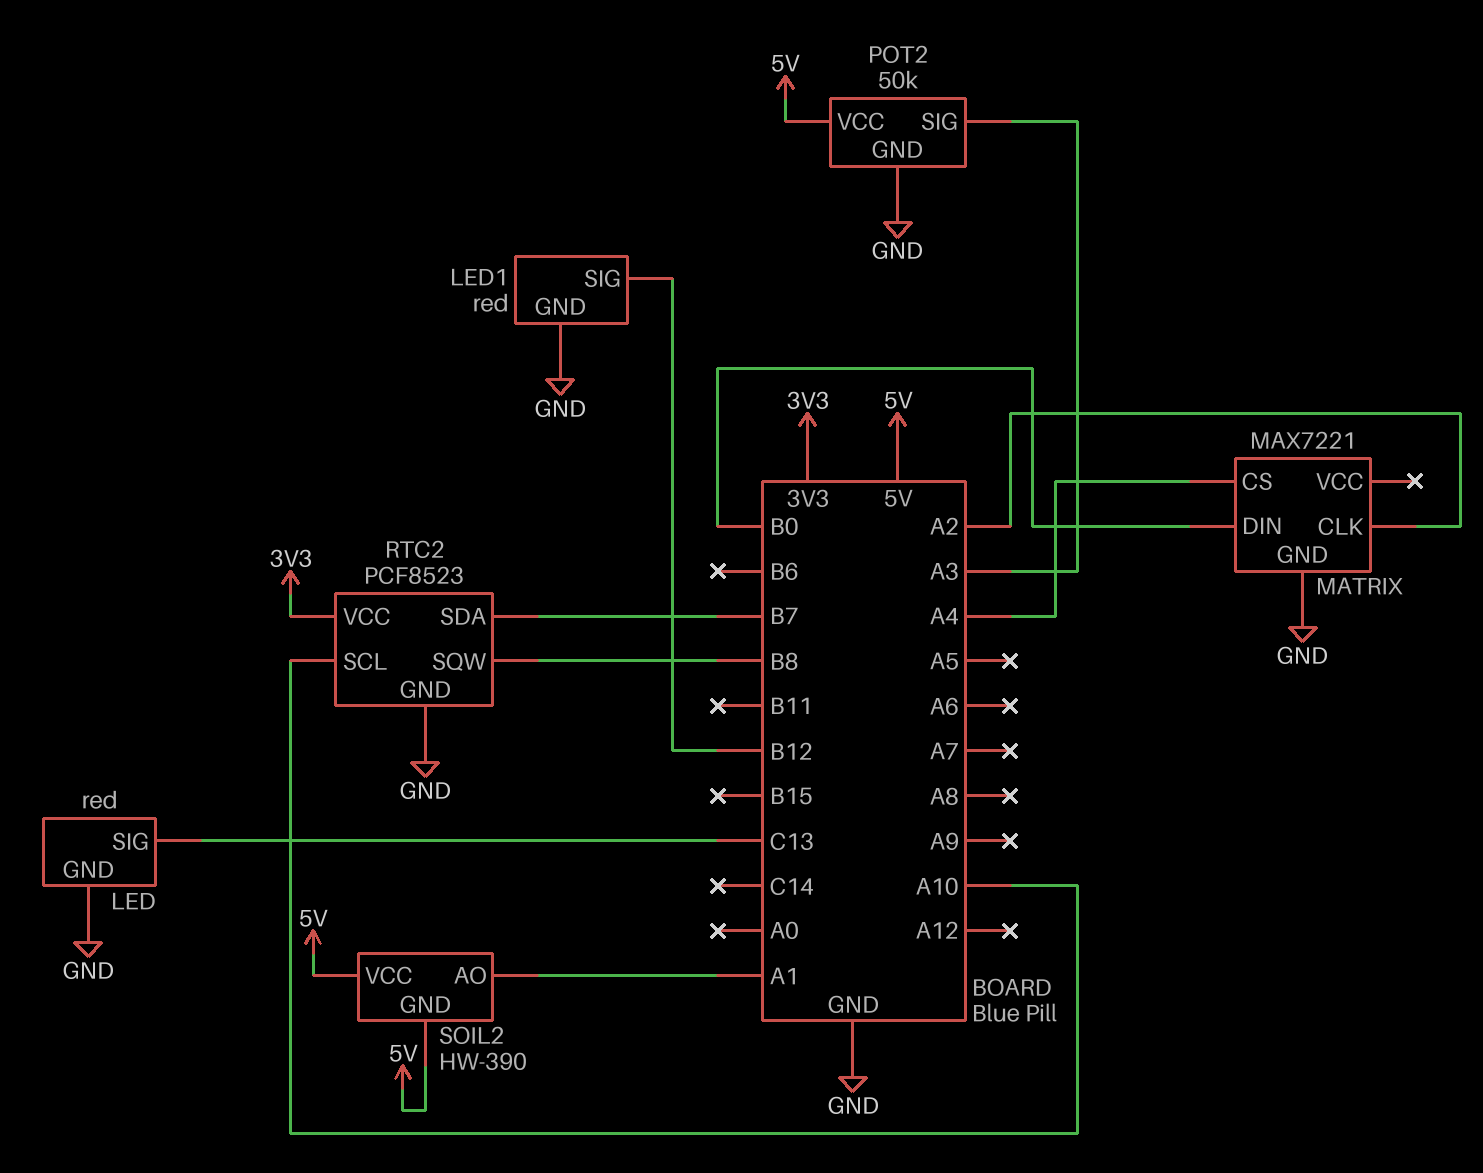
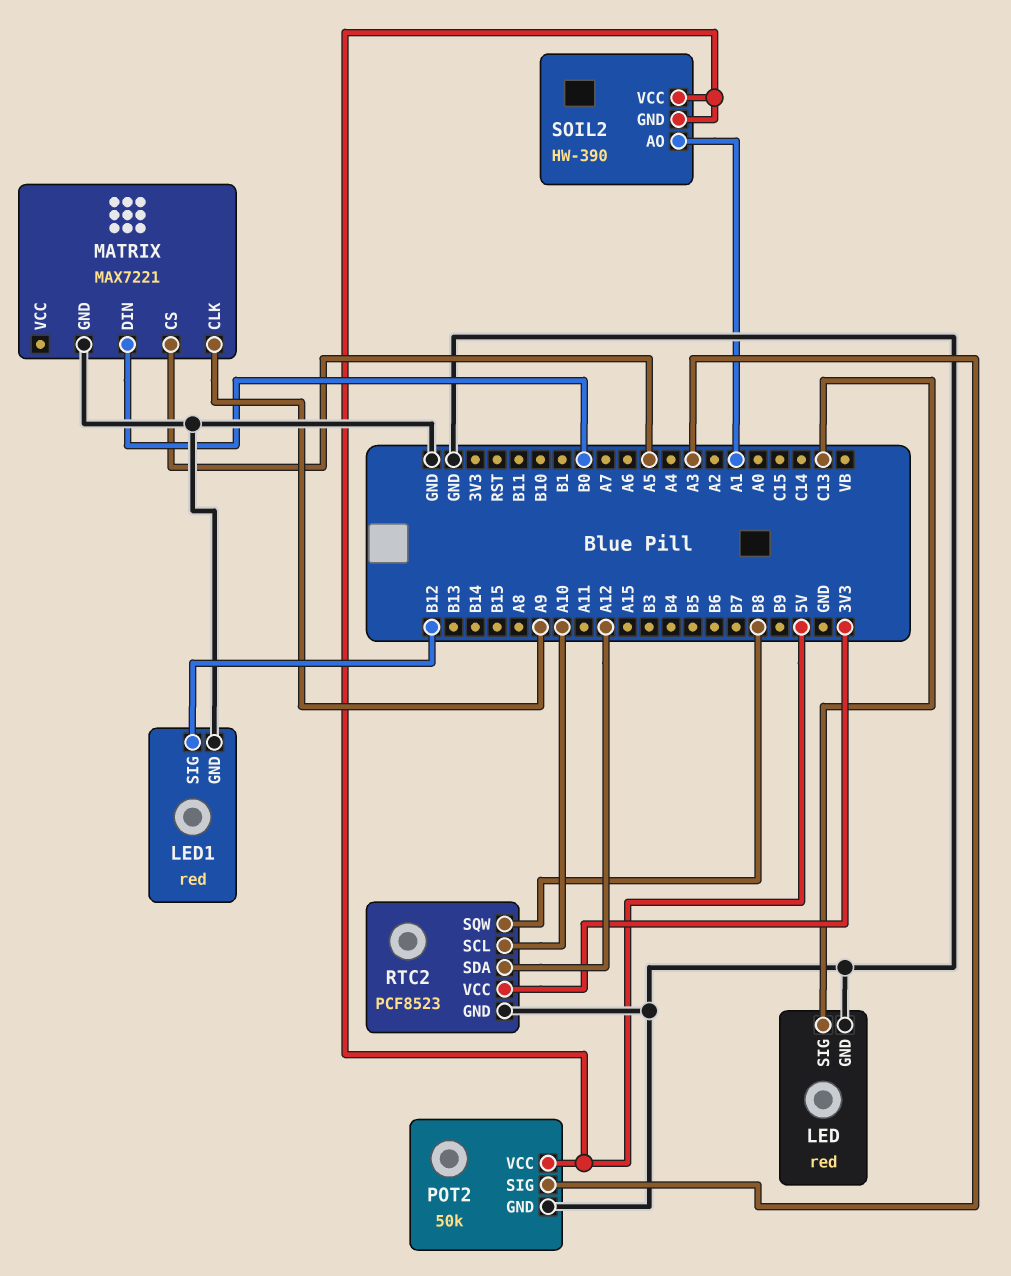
MATRIX pin CLK: A2 -> A9
MATRIX pin CS: A4 -> A5
RTC2 pin SDA: B7 -> A12

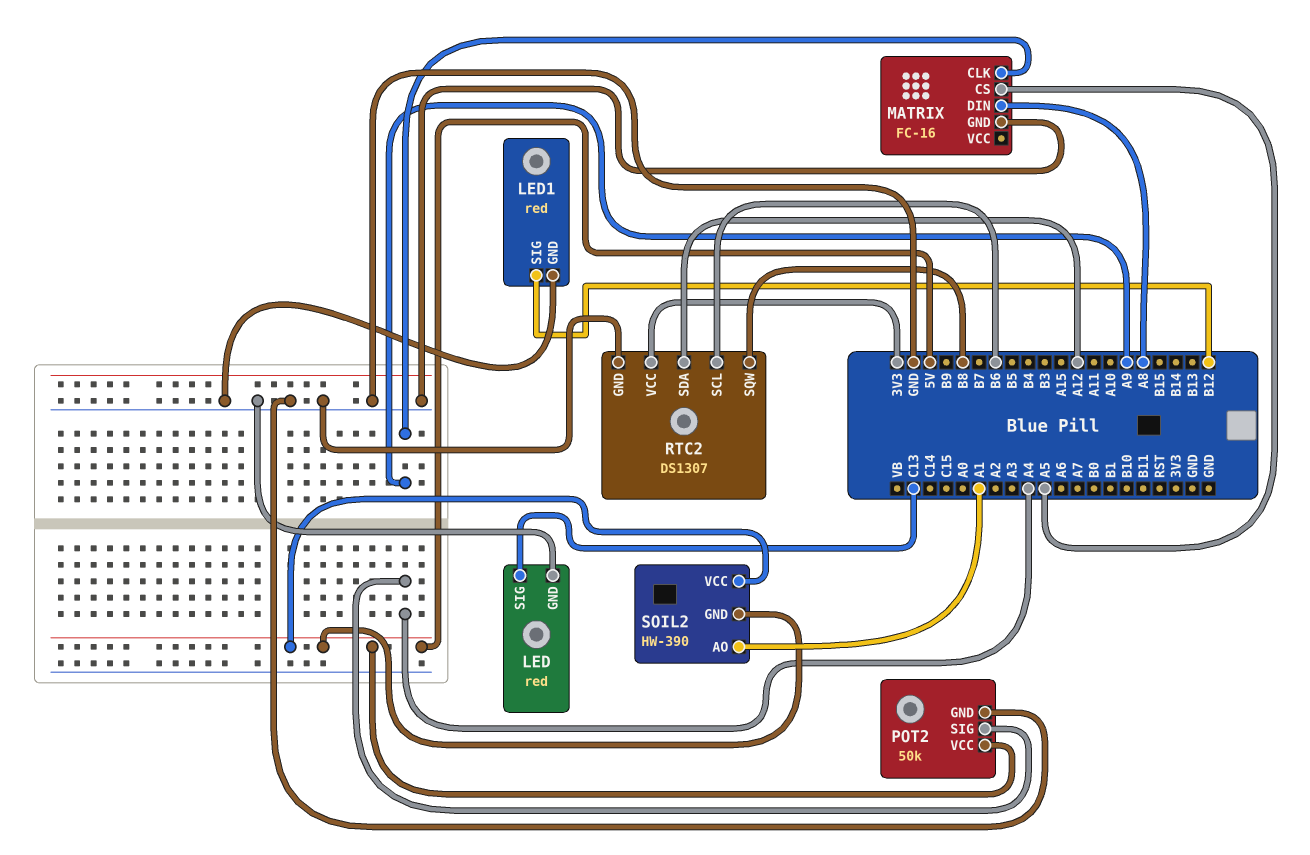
MATRIX: MAX7221 -> FC-16
MATRIX pin DIN: B0 -> A8
POT2 pin SIG: A3 -> A4
RTC2: PCF8523 -> DS1307
RTC2 pin SCL: A10 -> B6

